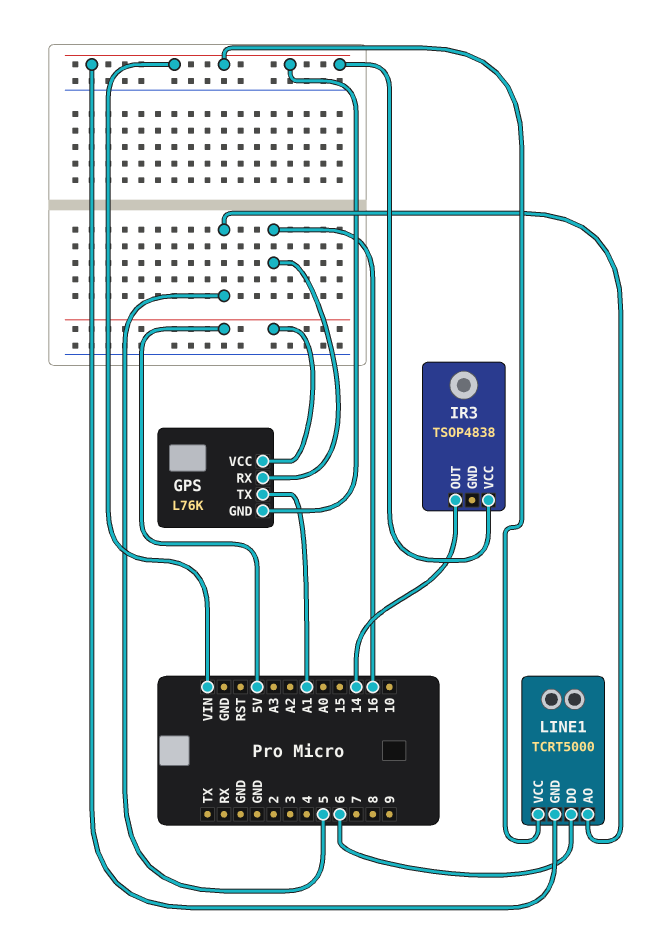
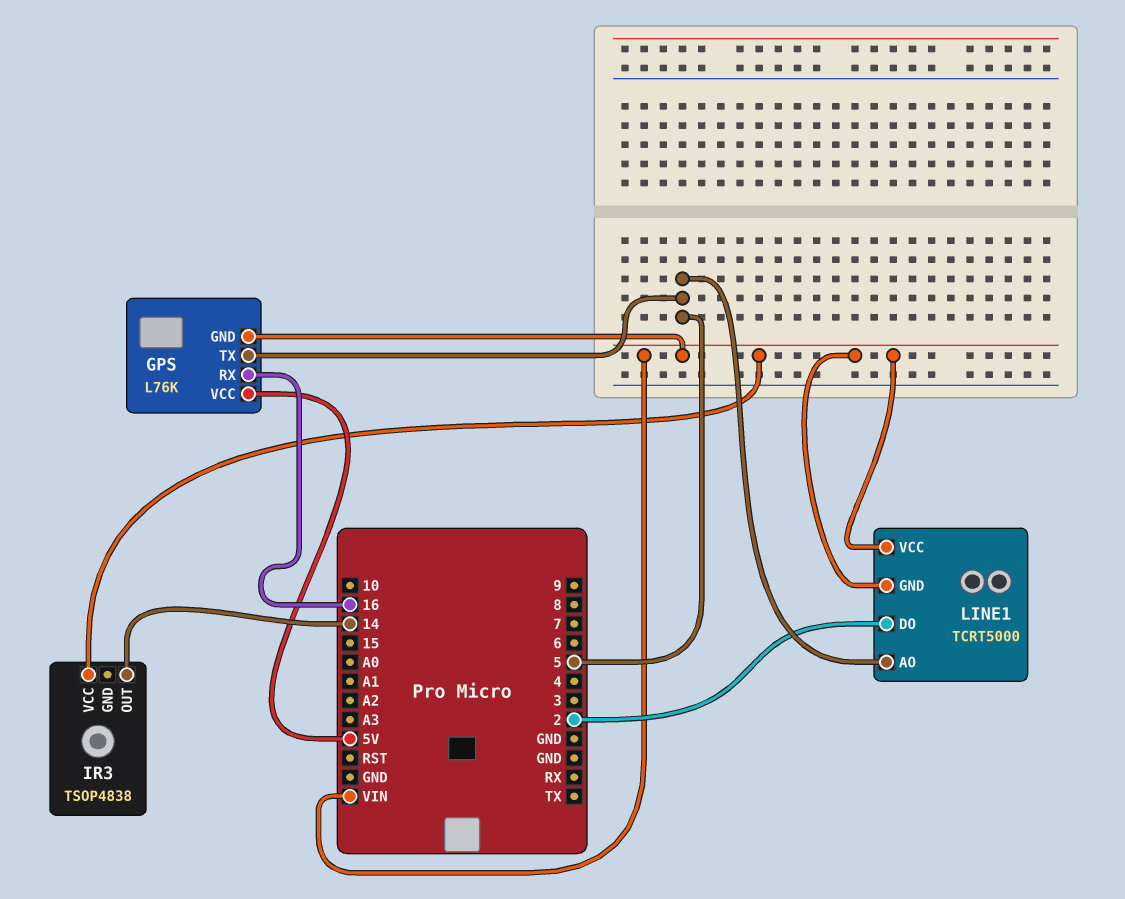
GPS pin TX: A1 -> 5
LINE1 pin DO: 6 -> 2

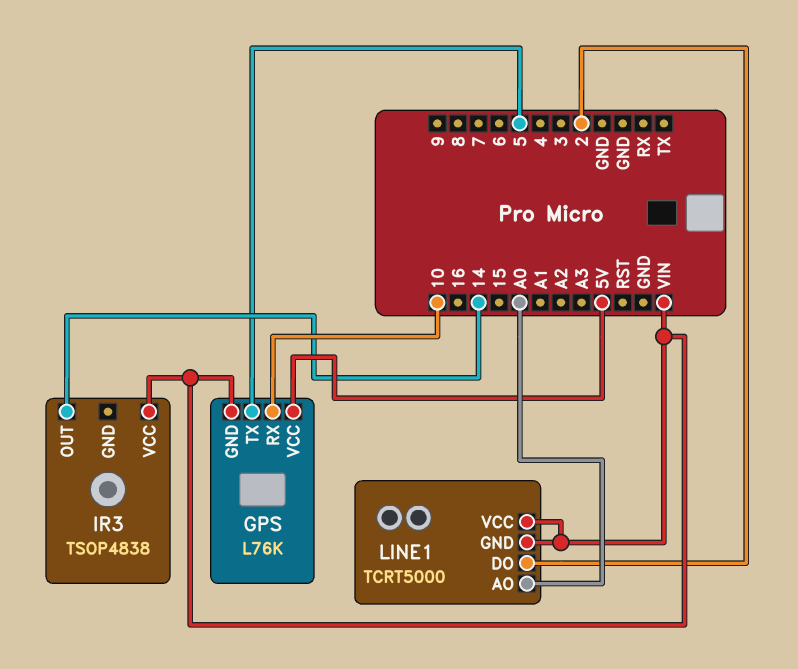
GPS pin RX: 16 -> 10
LINE1 pin AO: 5 -> A0

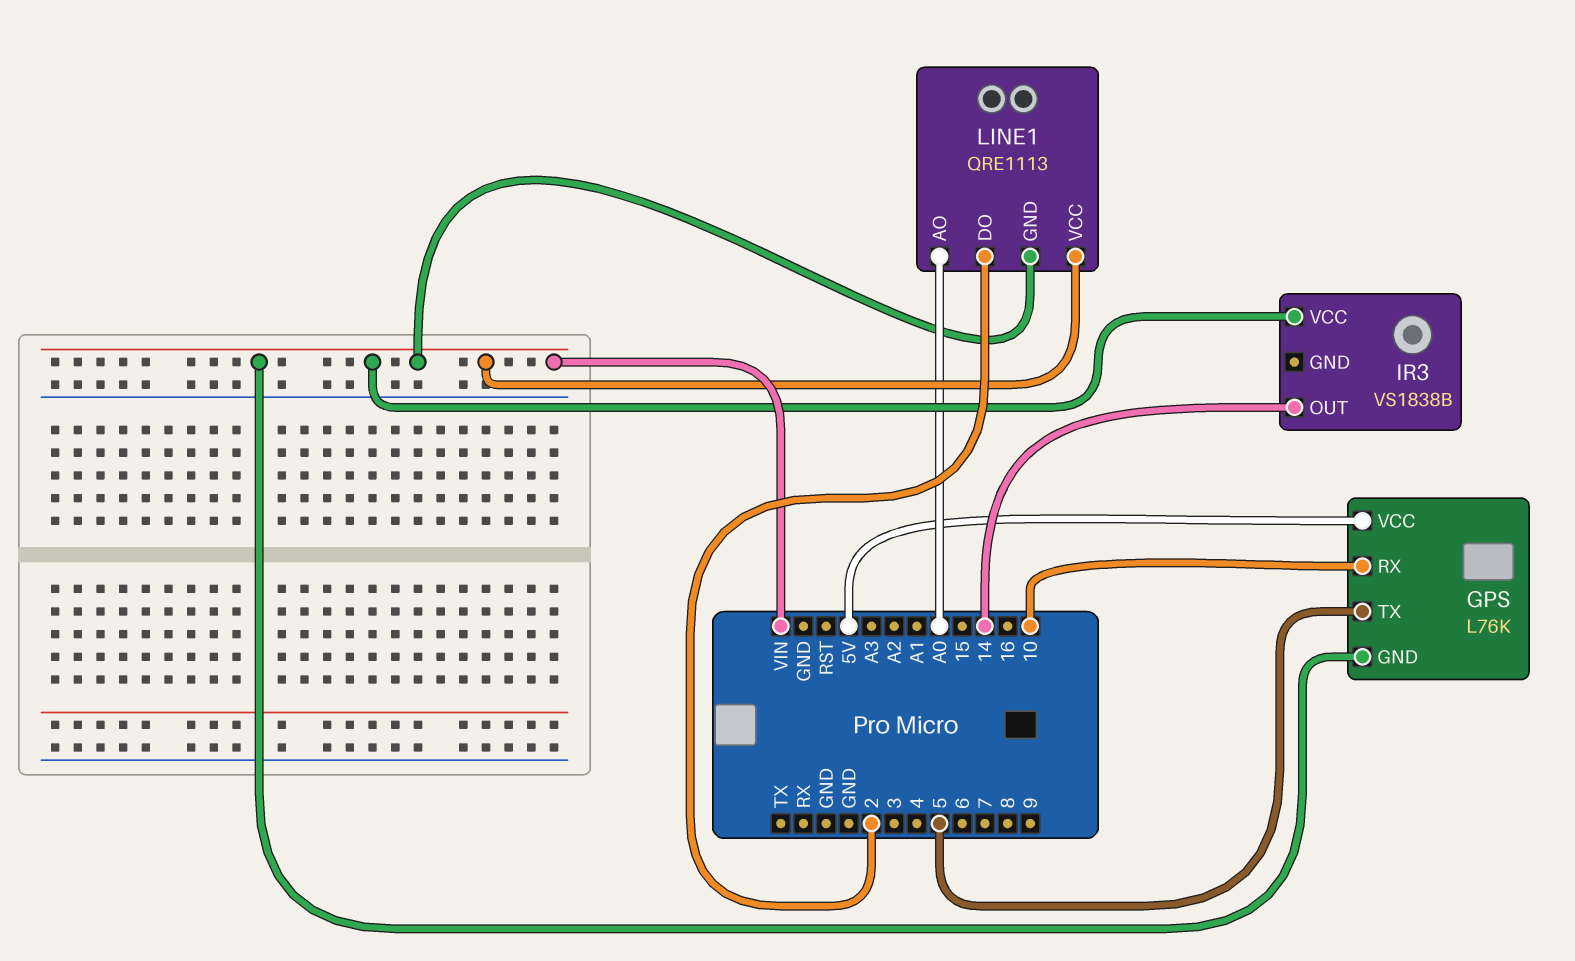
IR3: TSOP4838 -> VS1838B
LINE1: TCRT5000 -> QRE1113

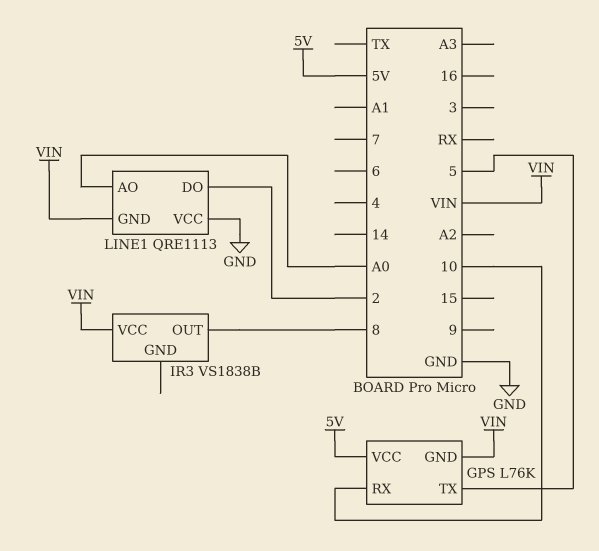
IR3 pin OUT: 14 -> 8
LINE1 pin VCC: VIN -> GND

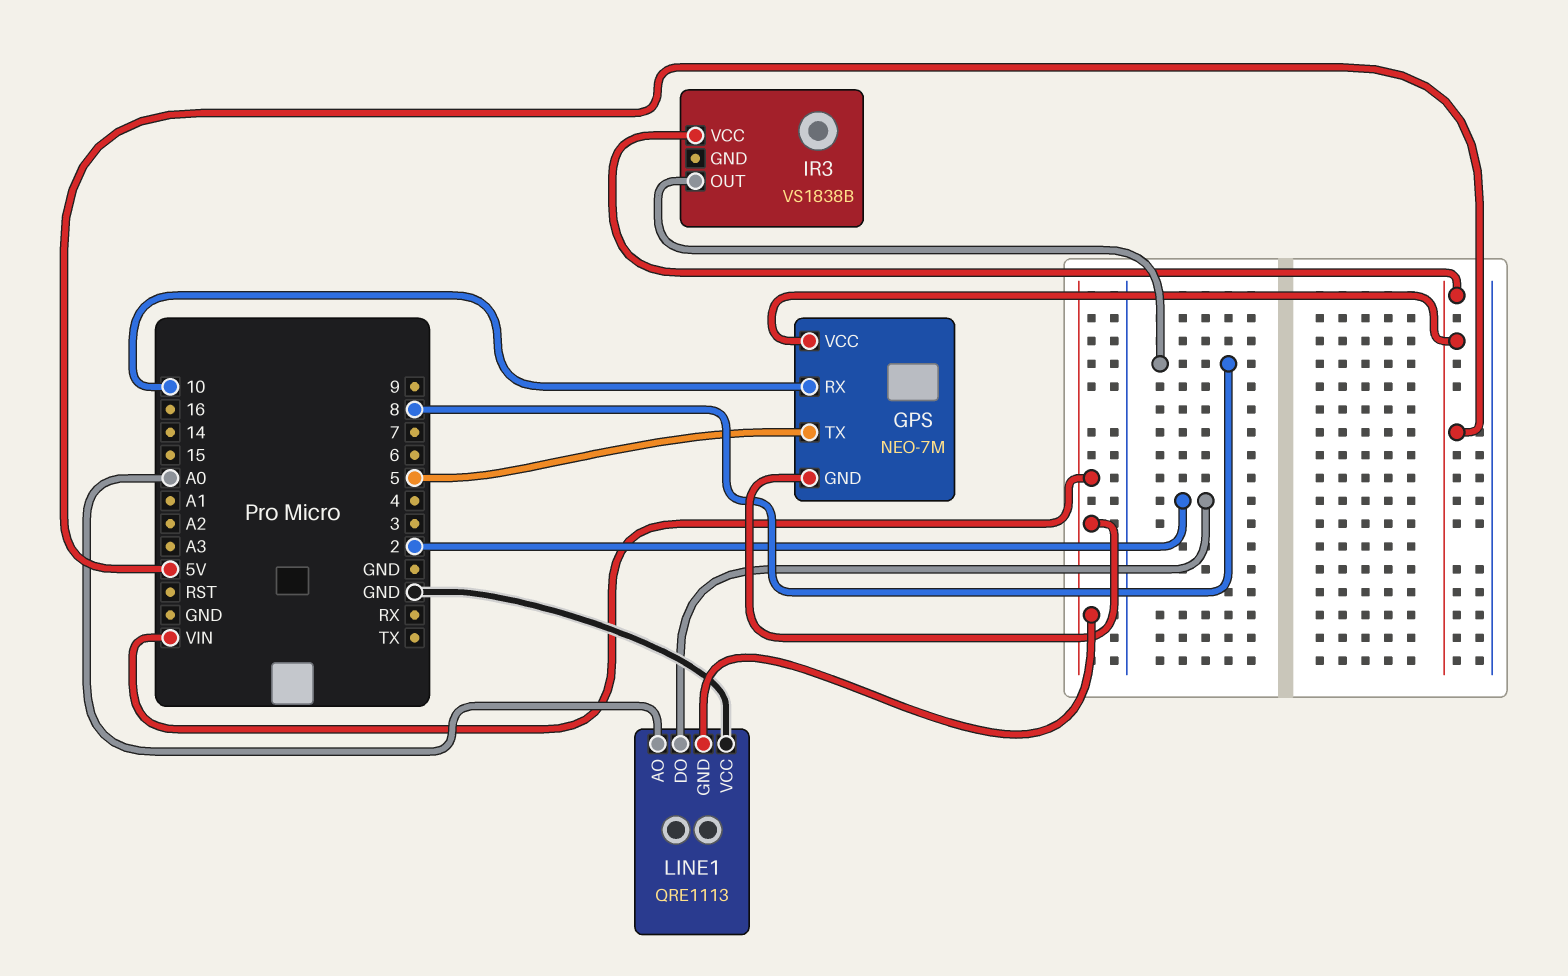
GPS: L76K -> NEO-7M
IR3 pin VCC: VIN -> 5V

